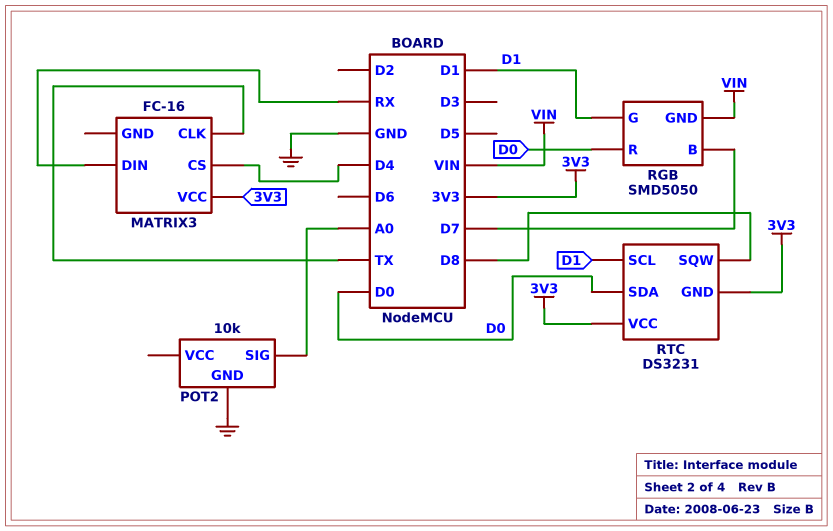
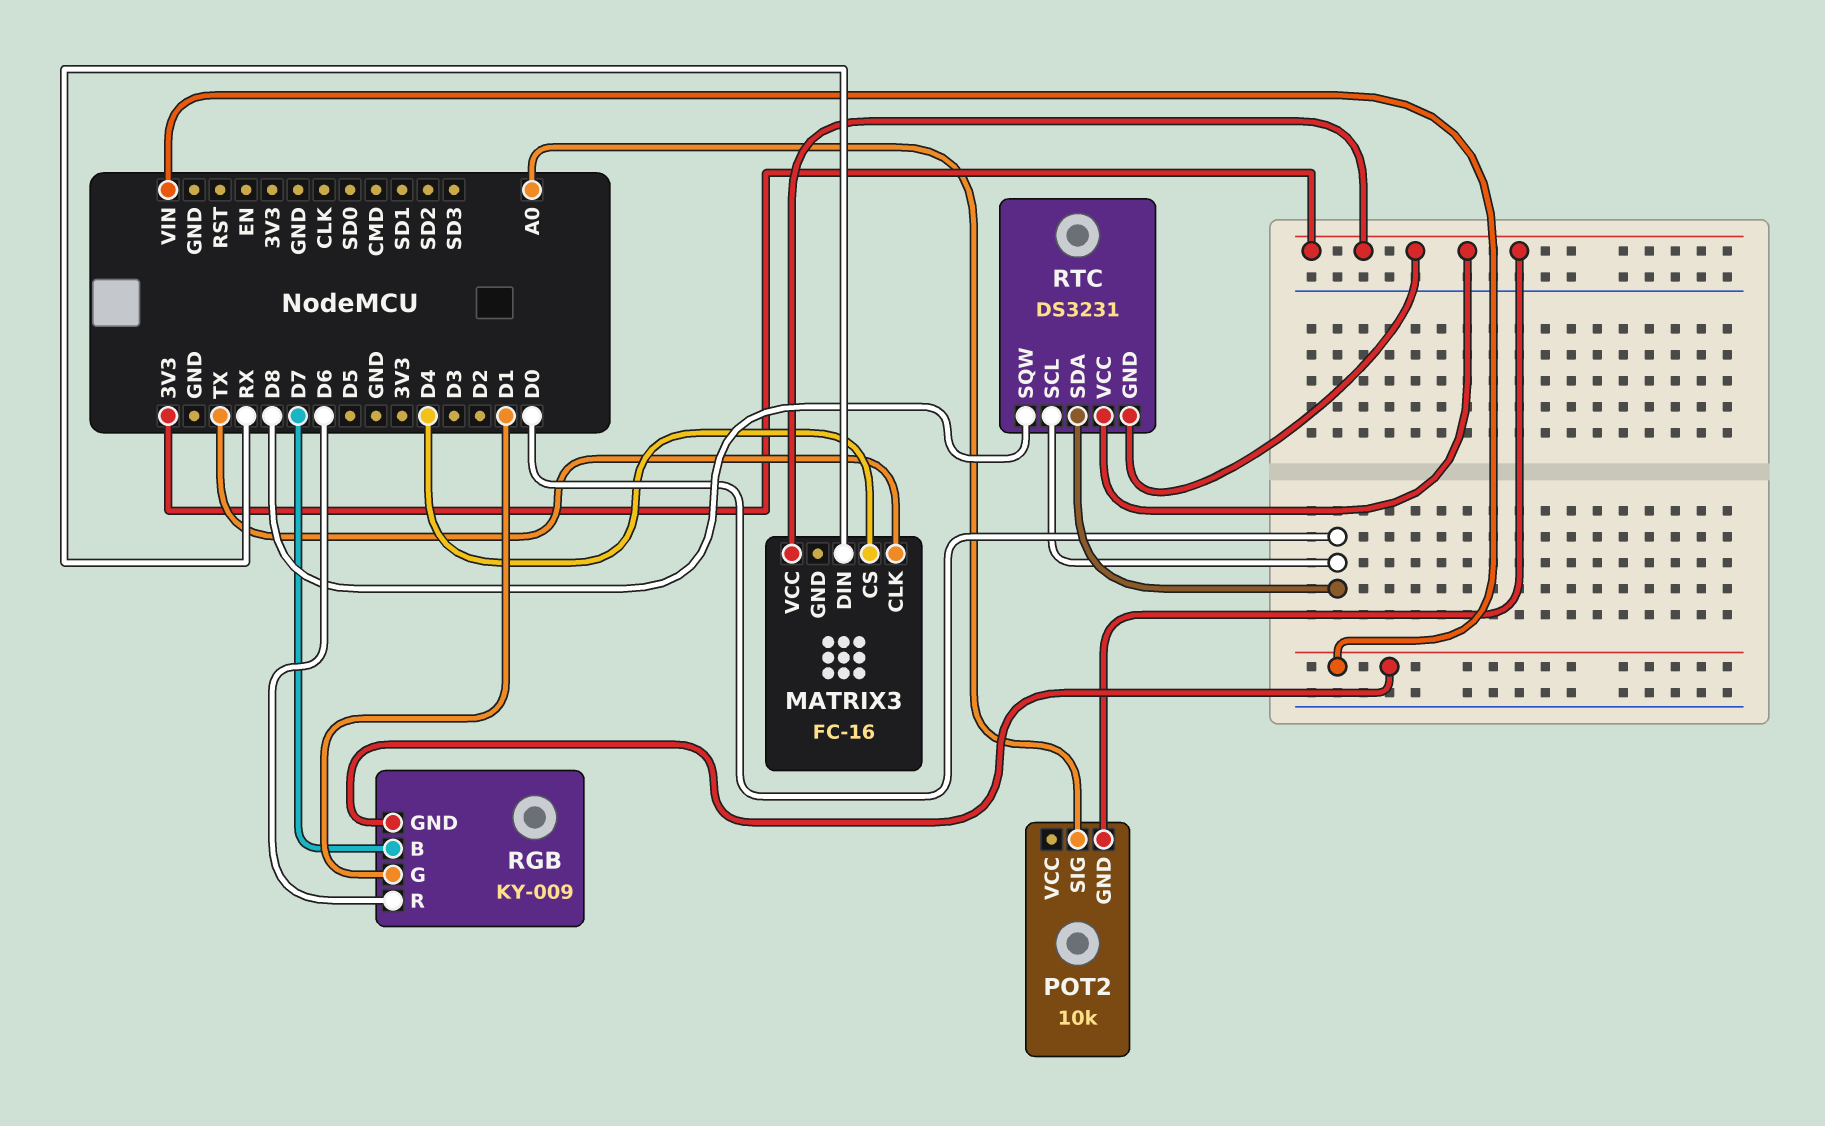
POT2 pin GND: GND -> 3V3
RGB: SMD5050 -> KY-009
RGB pin R: D0 -> D6
RTC pin SCL: D1 -> D0

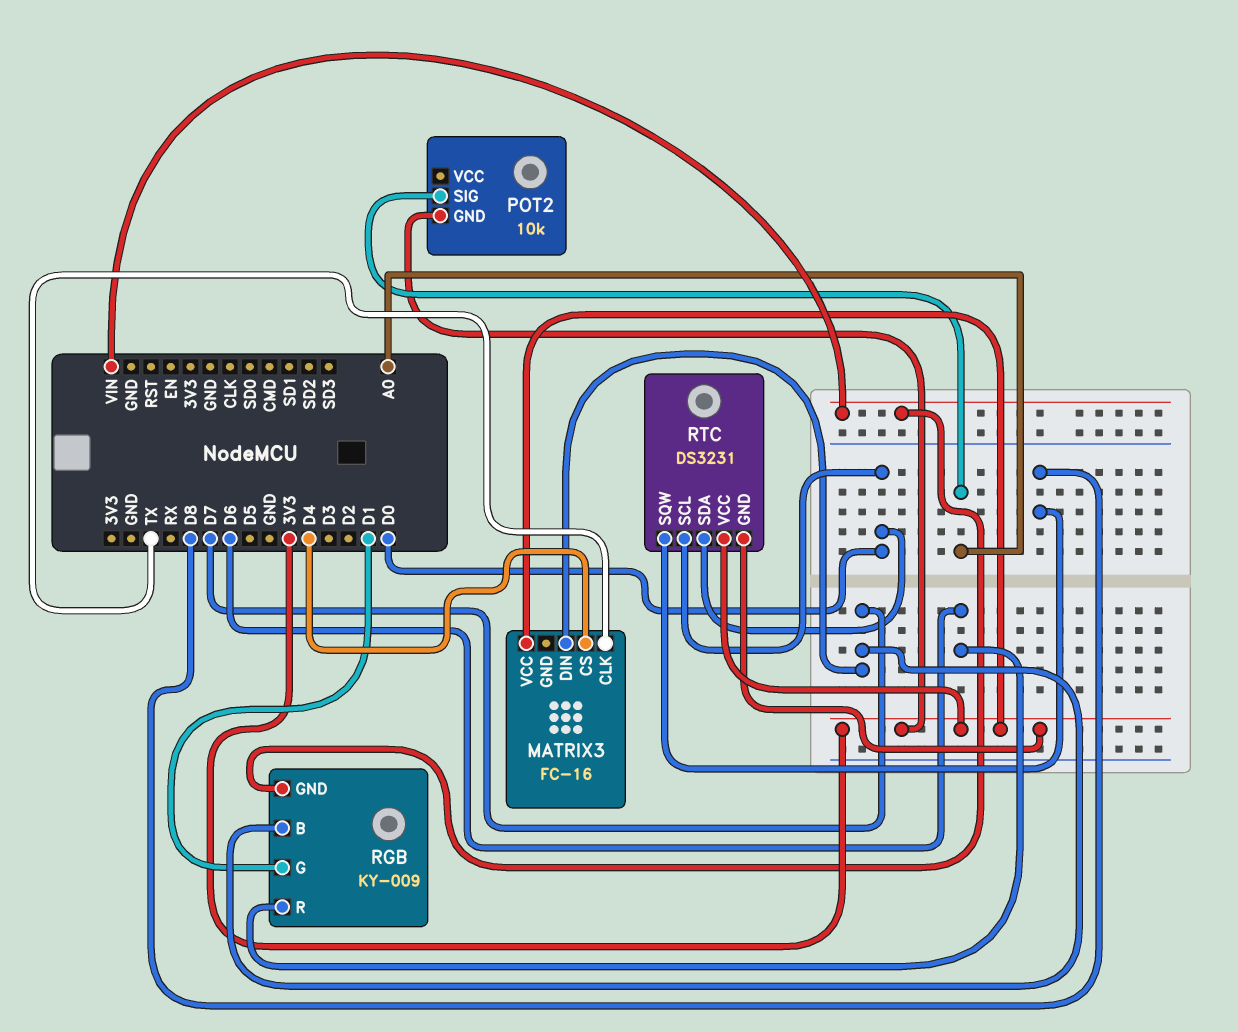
MATRIX3 pin DIN: RX -> D7

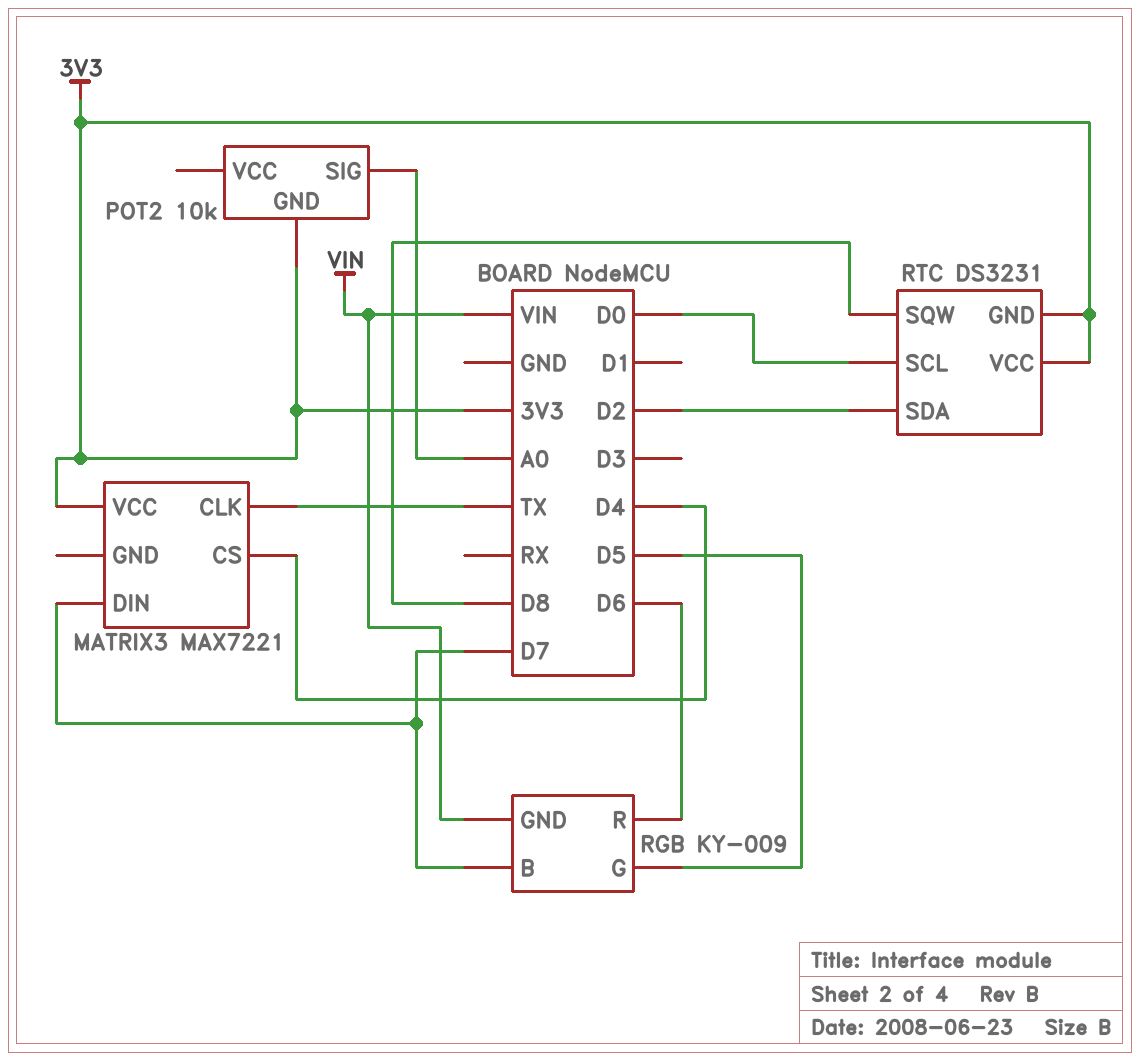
MATRIX3: FC-16 -> MAX7221
RGB pin G: D1 -> D5
RTC pin SDA: D0 -> D2

